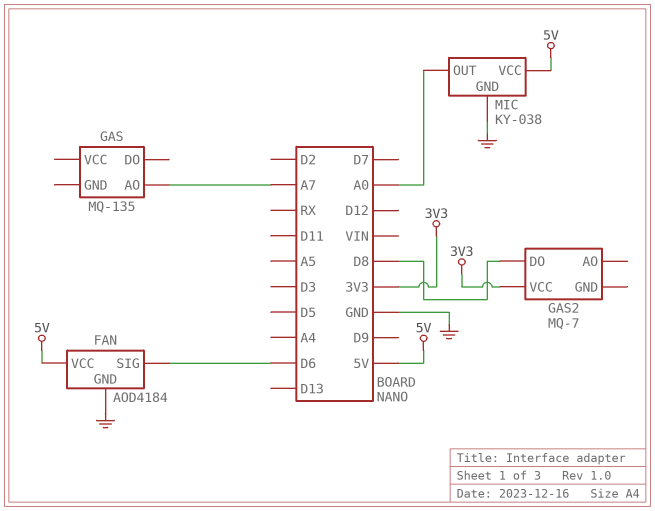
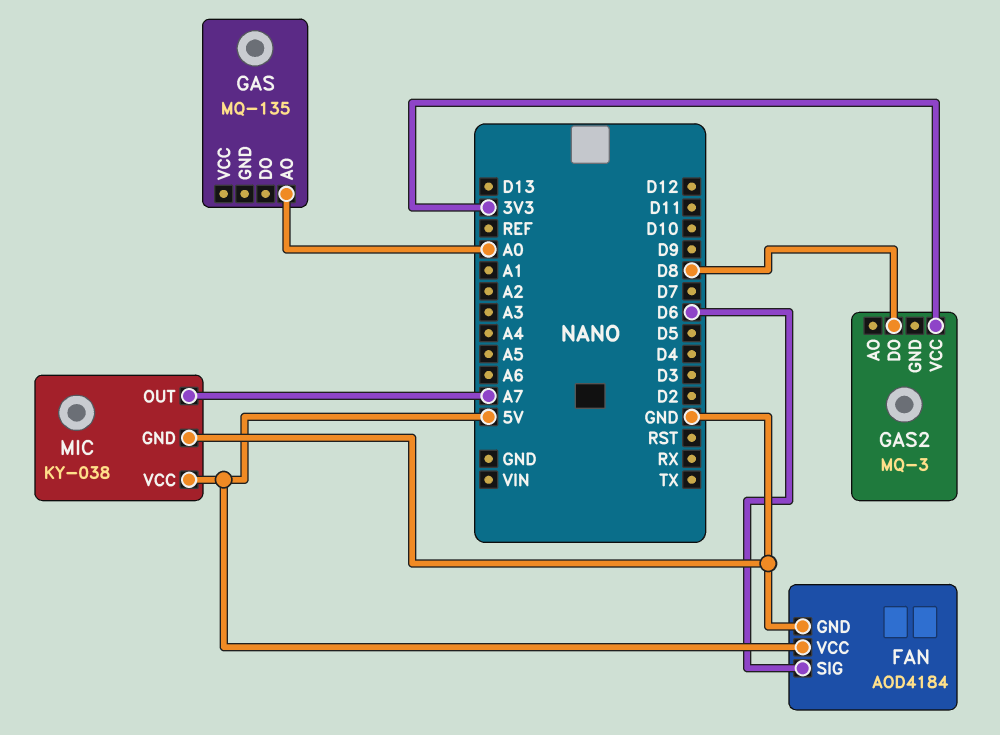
GAS pin AO: A7 -> A0
GAS2: MQ-7 -> MQ-3
MIC pin OUT: A0 -> A7

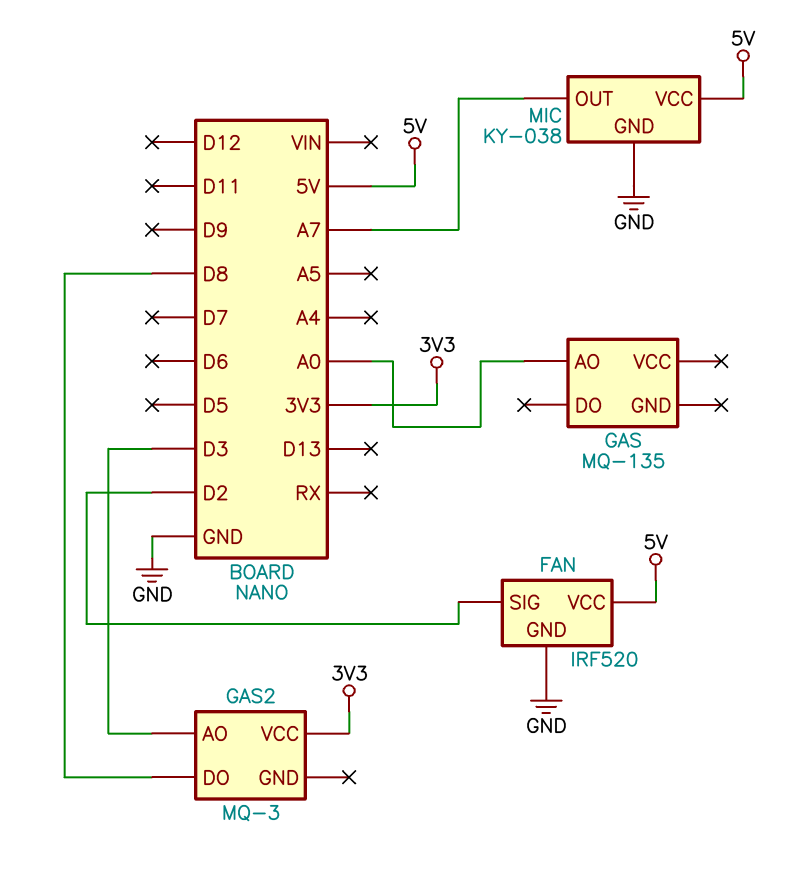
FAN: AOD4184 -> IRF520
FAN pin SIG: D6 -> D2
GAS2 pin AO: none -> D3

